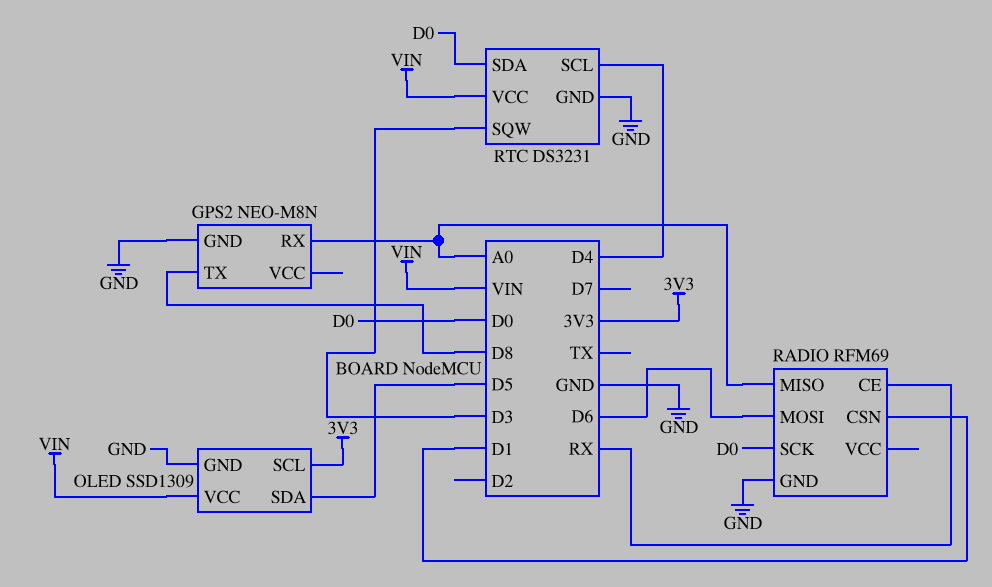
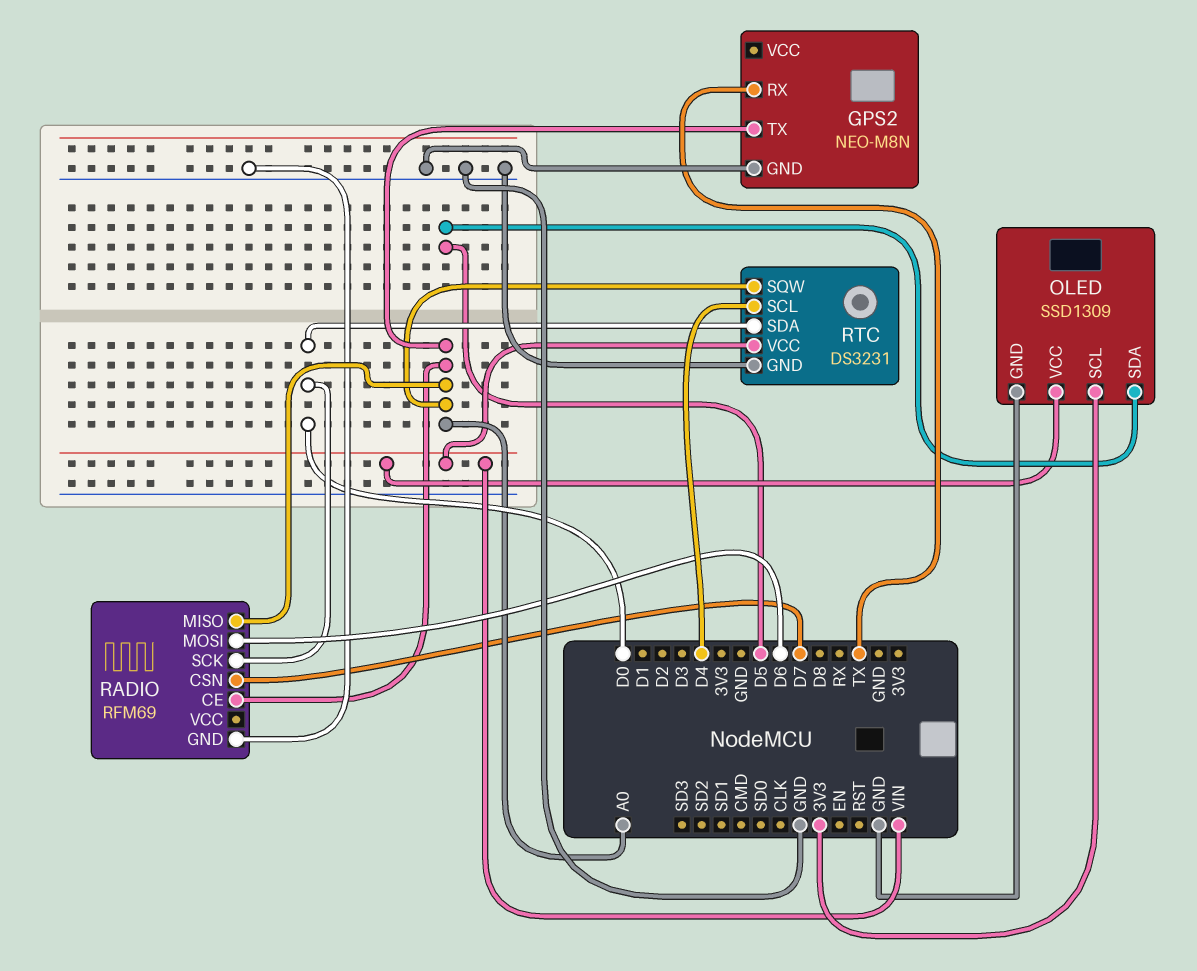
GPS2 pin RX: A0 -> TX
GPS2 pin TX: D8 -> A0
RADIO pin CE: RX -> A0
RADIO pin CSN: D1 -> D7
RTC pin SQW: D3 -> A0

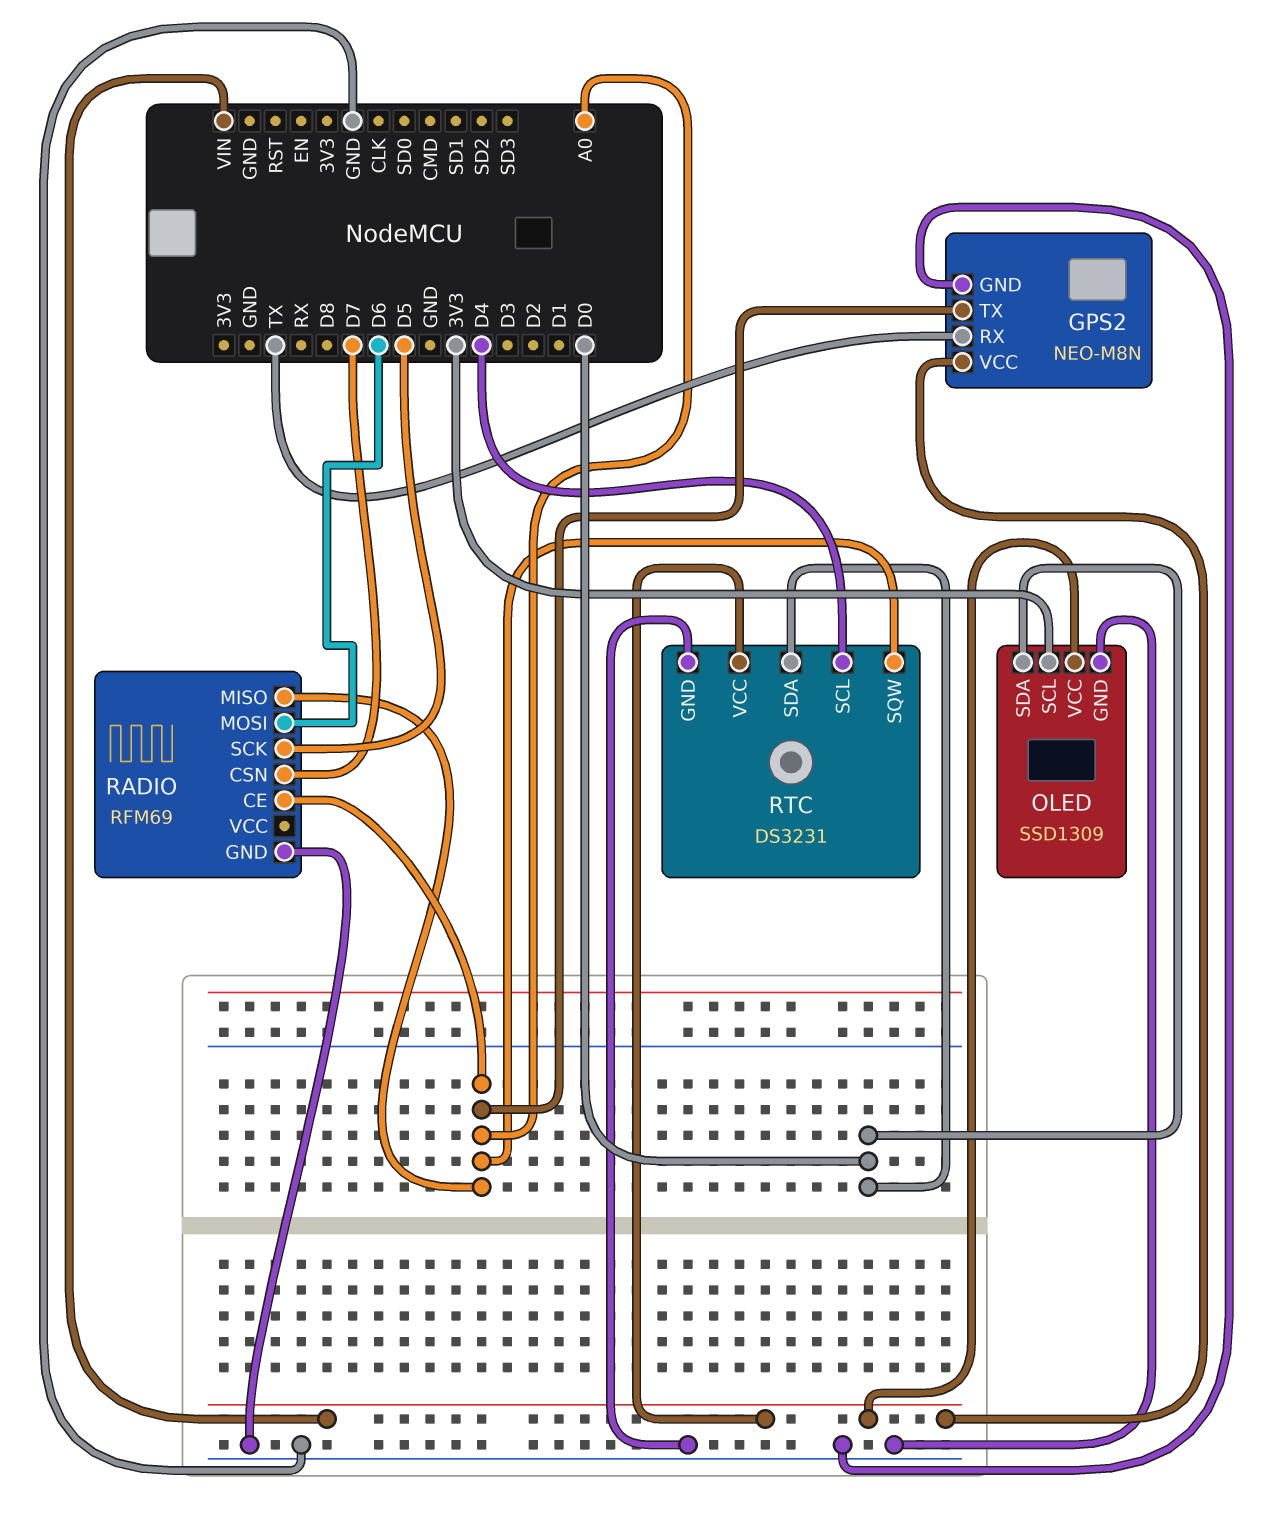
GPS2 pin VCC: none -> VIN
OLED pin SDA: D5 -> D0
RADIO pin SCK: D0 -> D5

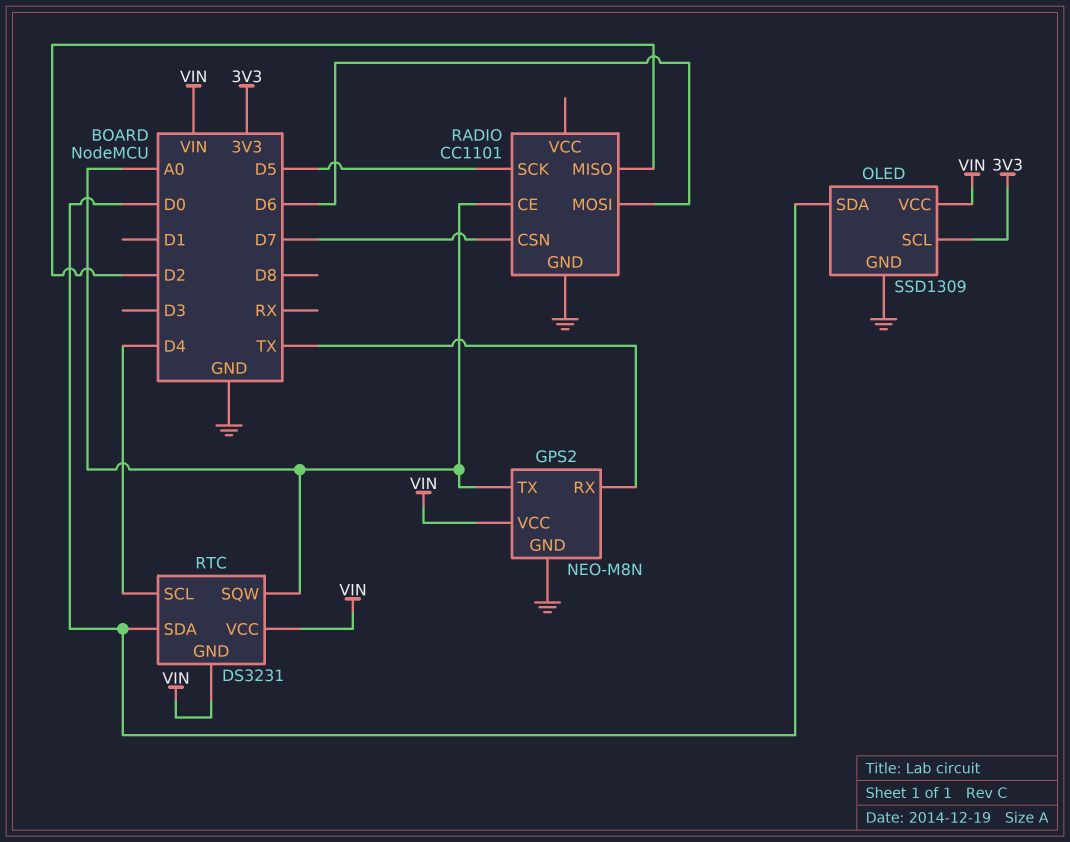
RADIO: RFM69 -> CC1101
RADIO pin MISO: A0 -> D2
RTC pin GND: GND -> VIN

